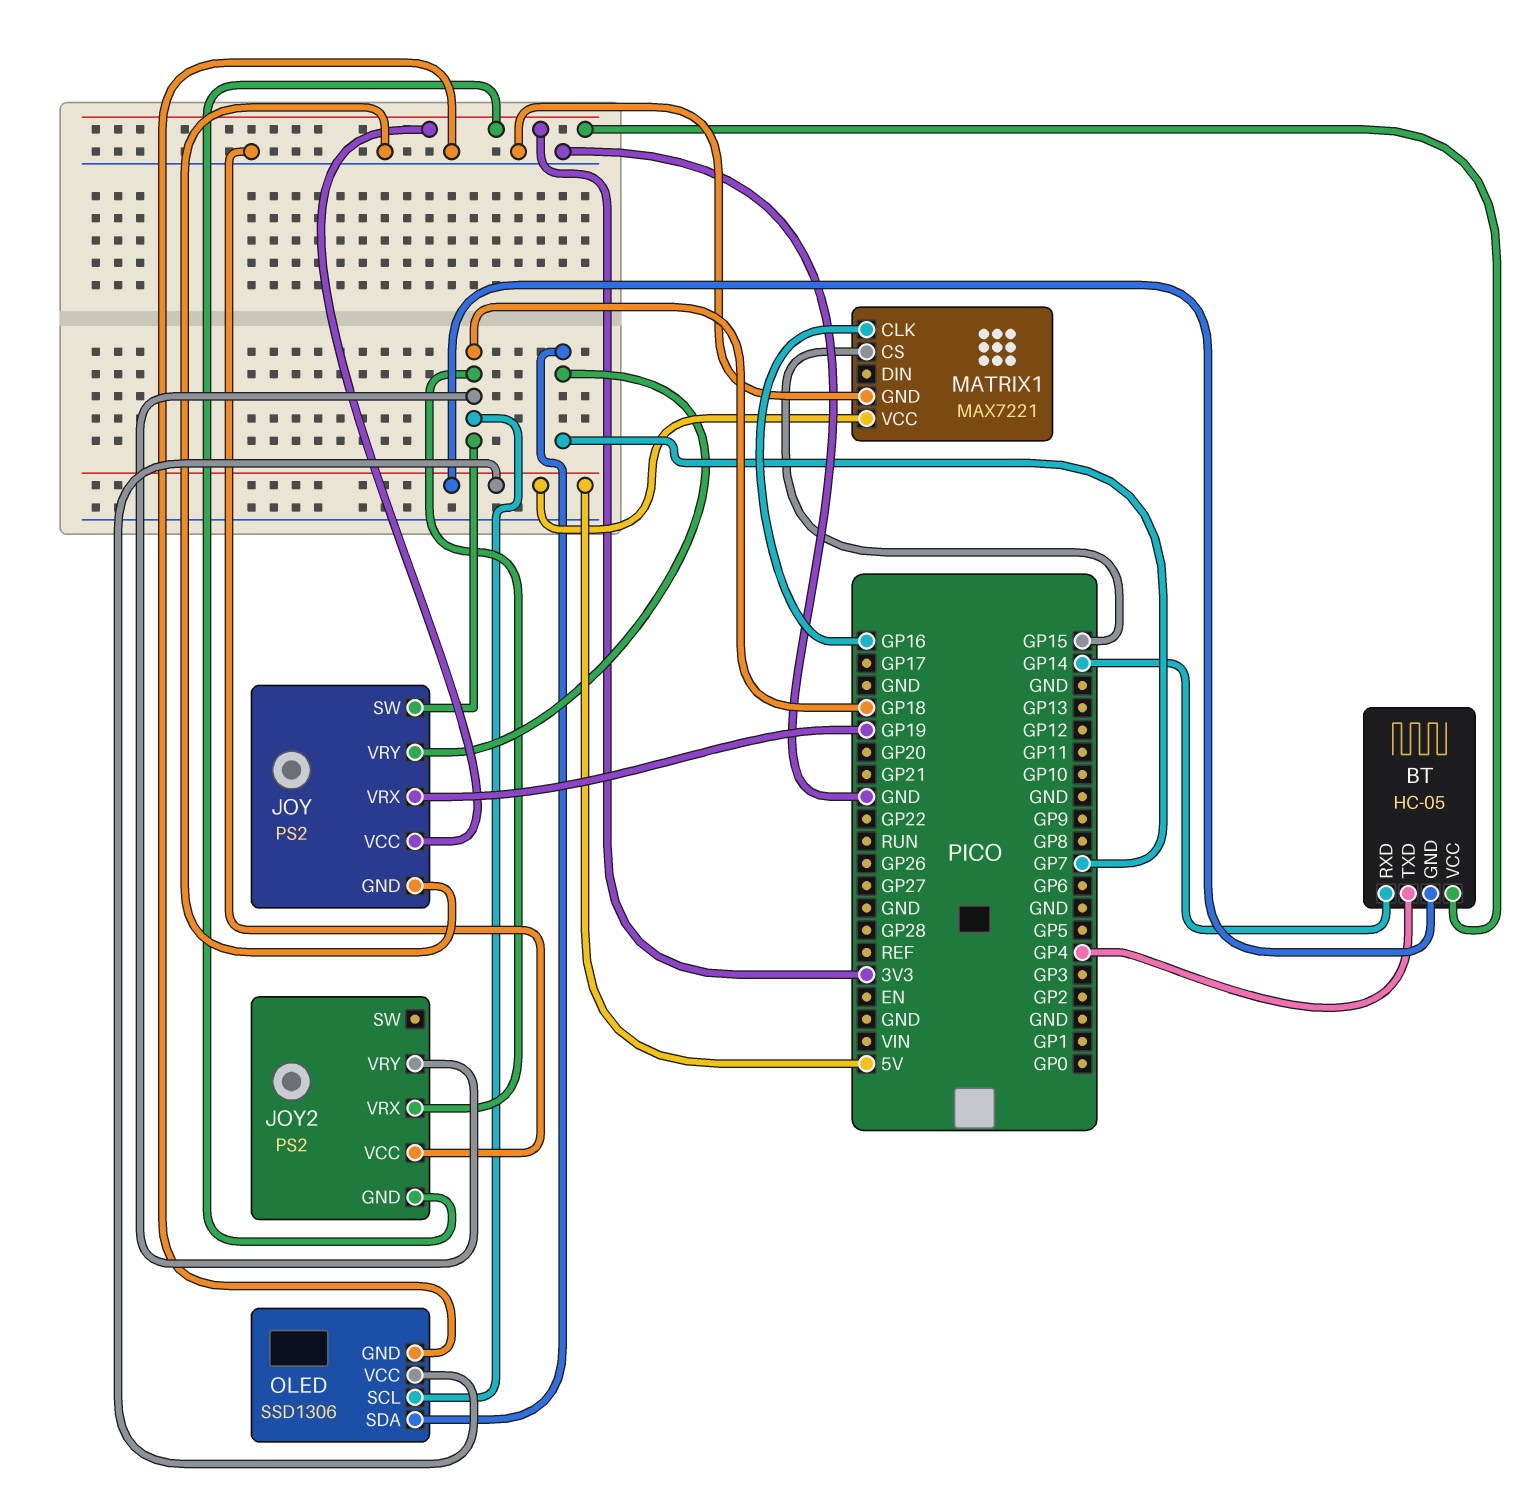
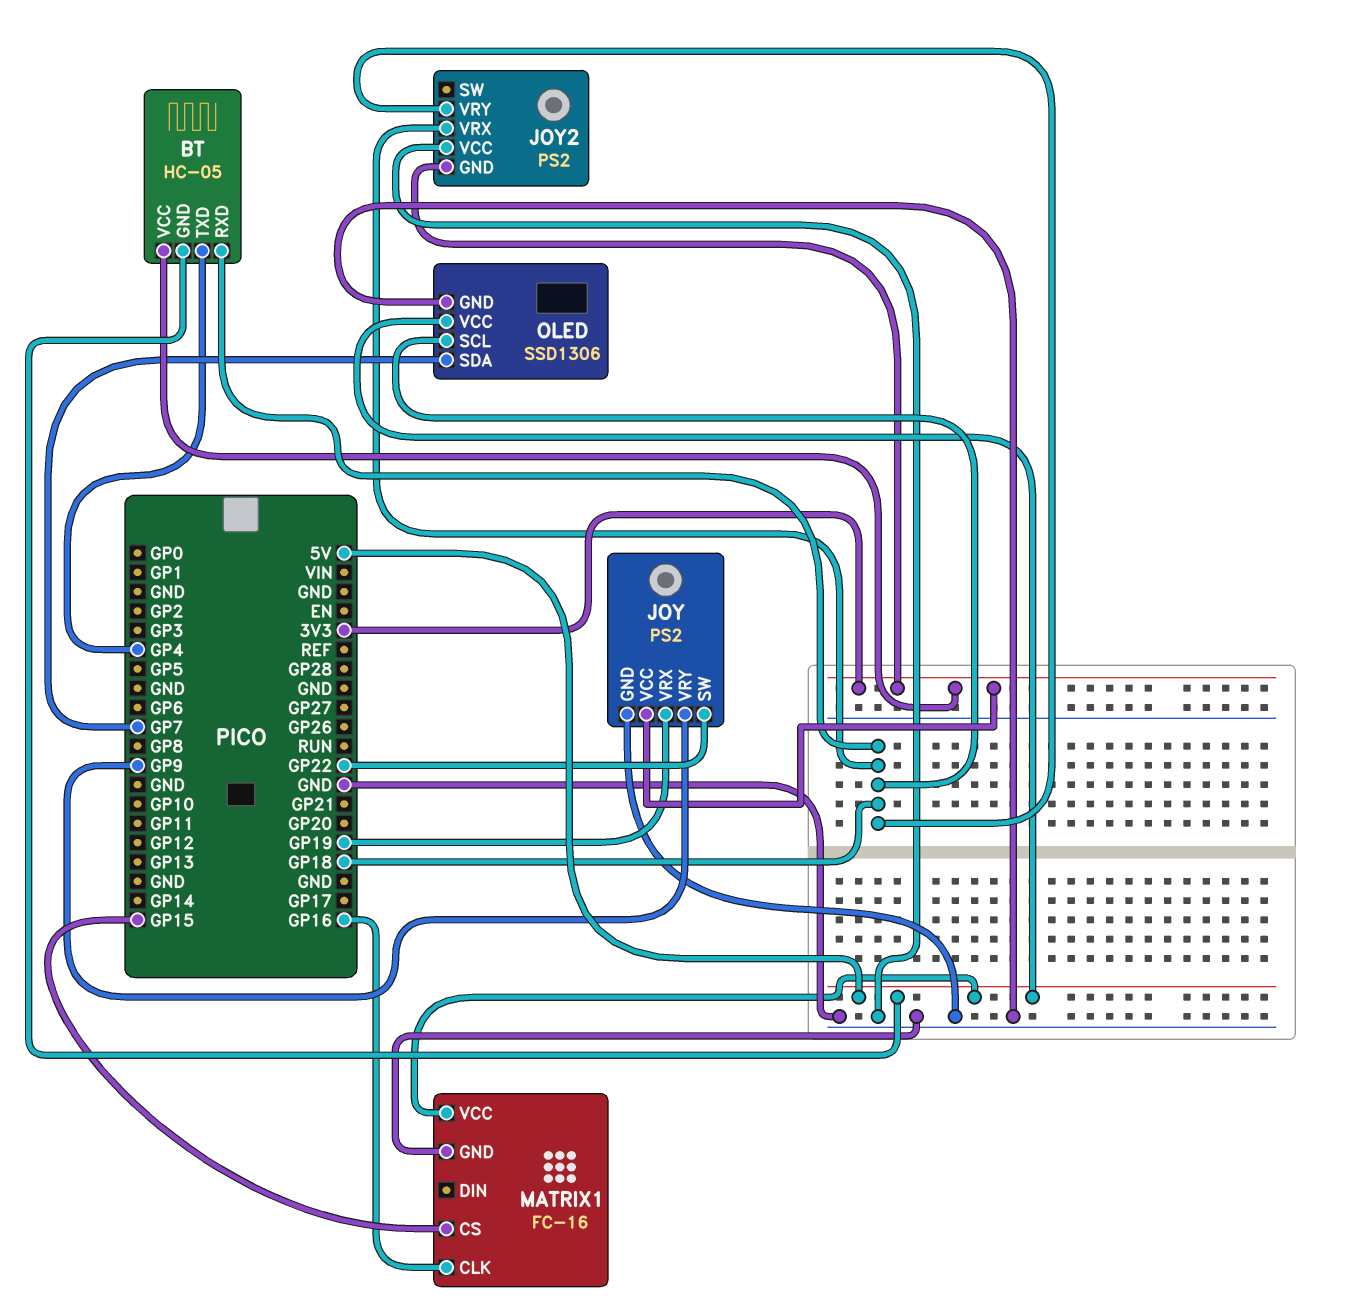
BT pin RXD: GP14 -> GP18
JOY pin SW: GP18 -> GP22
JOY pin VRY: GP7 -> GP9
MATRIX1: MAX7221 -> FC-16

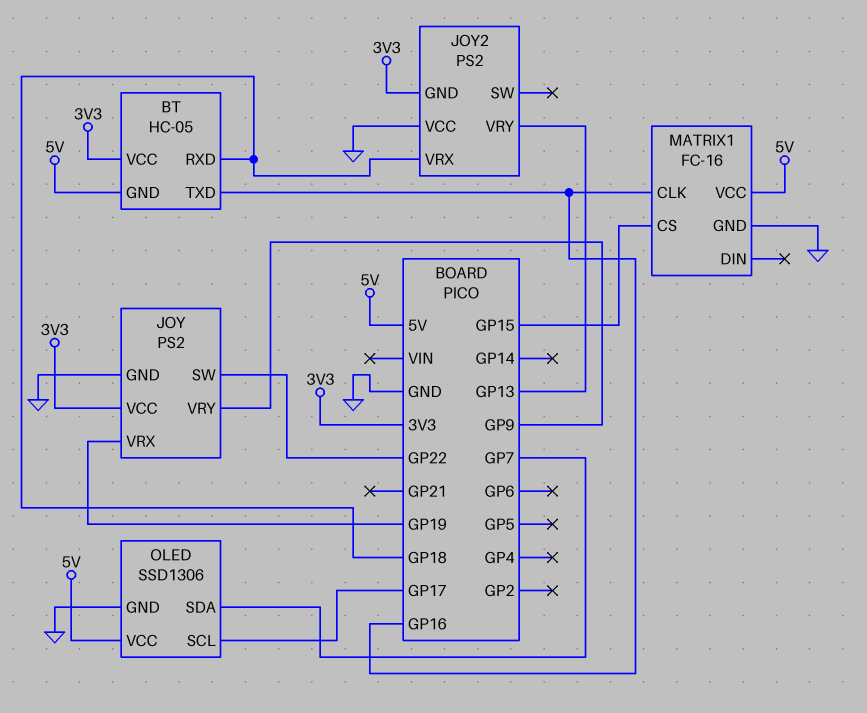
BT pin TXD: GP4 -> GP16
JOY2 pin VRY: GP18 -> GP13
OLED pin SCL: GP18 -> GP17

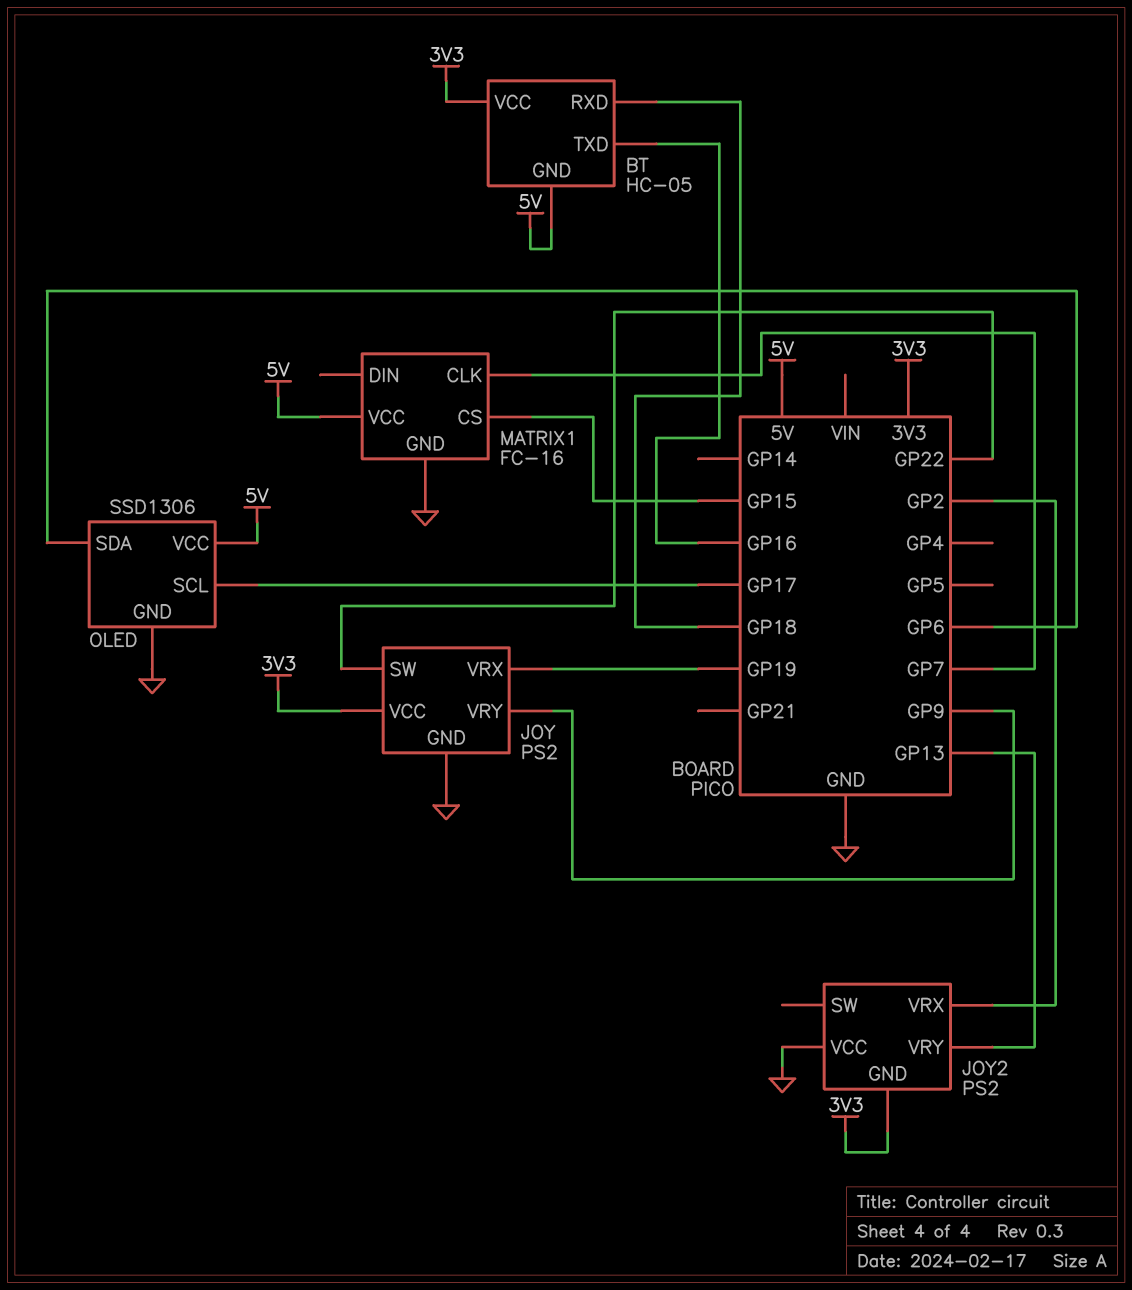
JOY2 pin VRX: GP18 -> GP2
MATRIX1 pin CLK: GP16 -> GP7
OLED pin SDA: GP7 -> GP6

